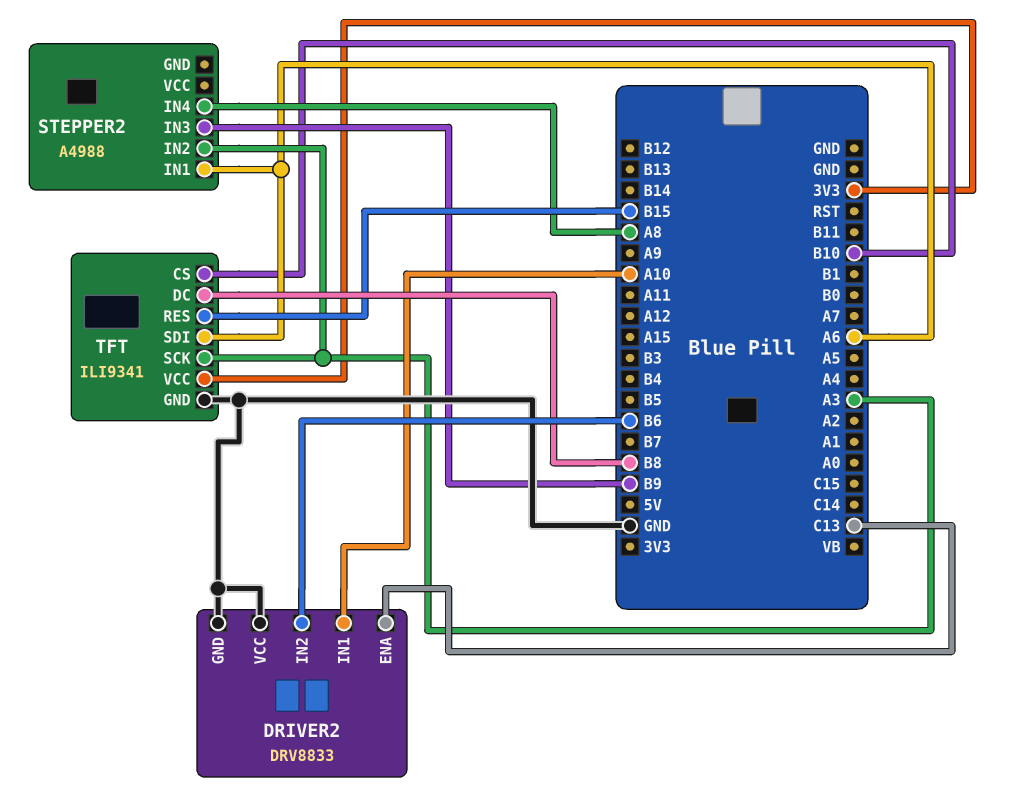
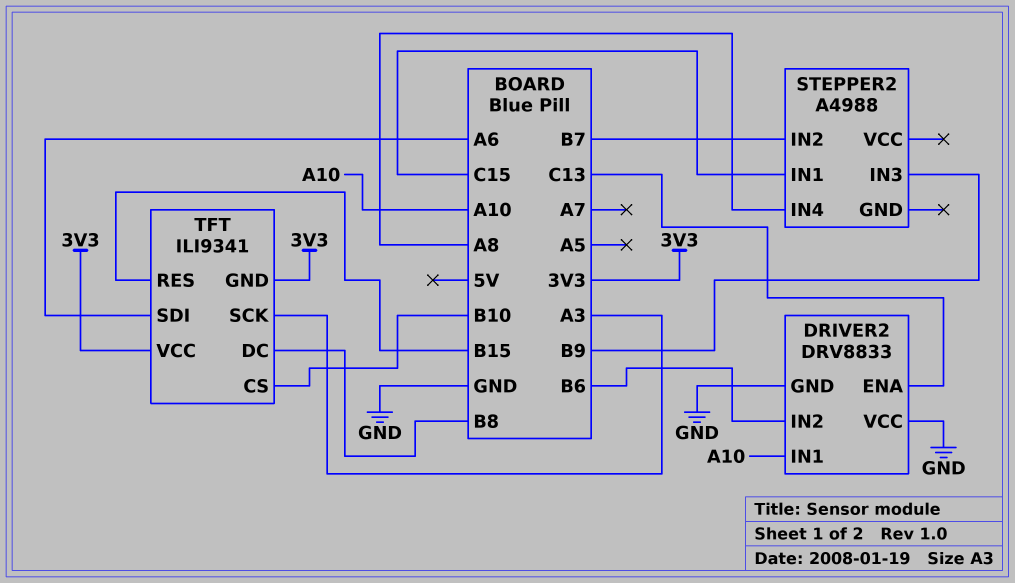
STEPPER2 pin IN1: A6 -> C15
STEPPER2 pin IN2: A3 -> B7
TFT pin GND: GND -> 3V3

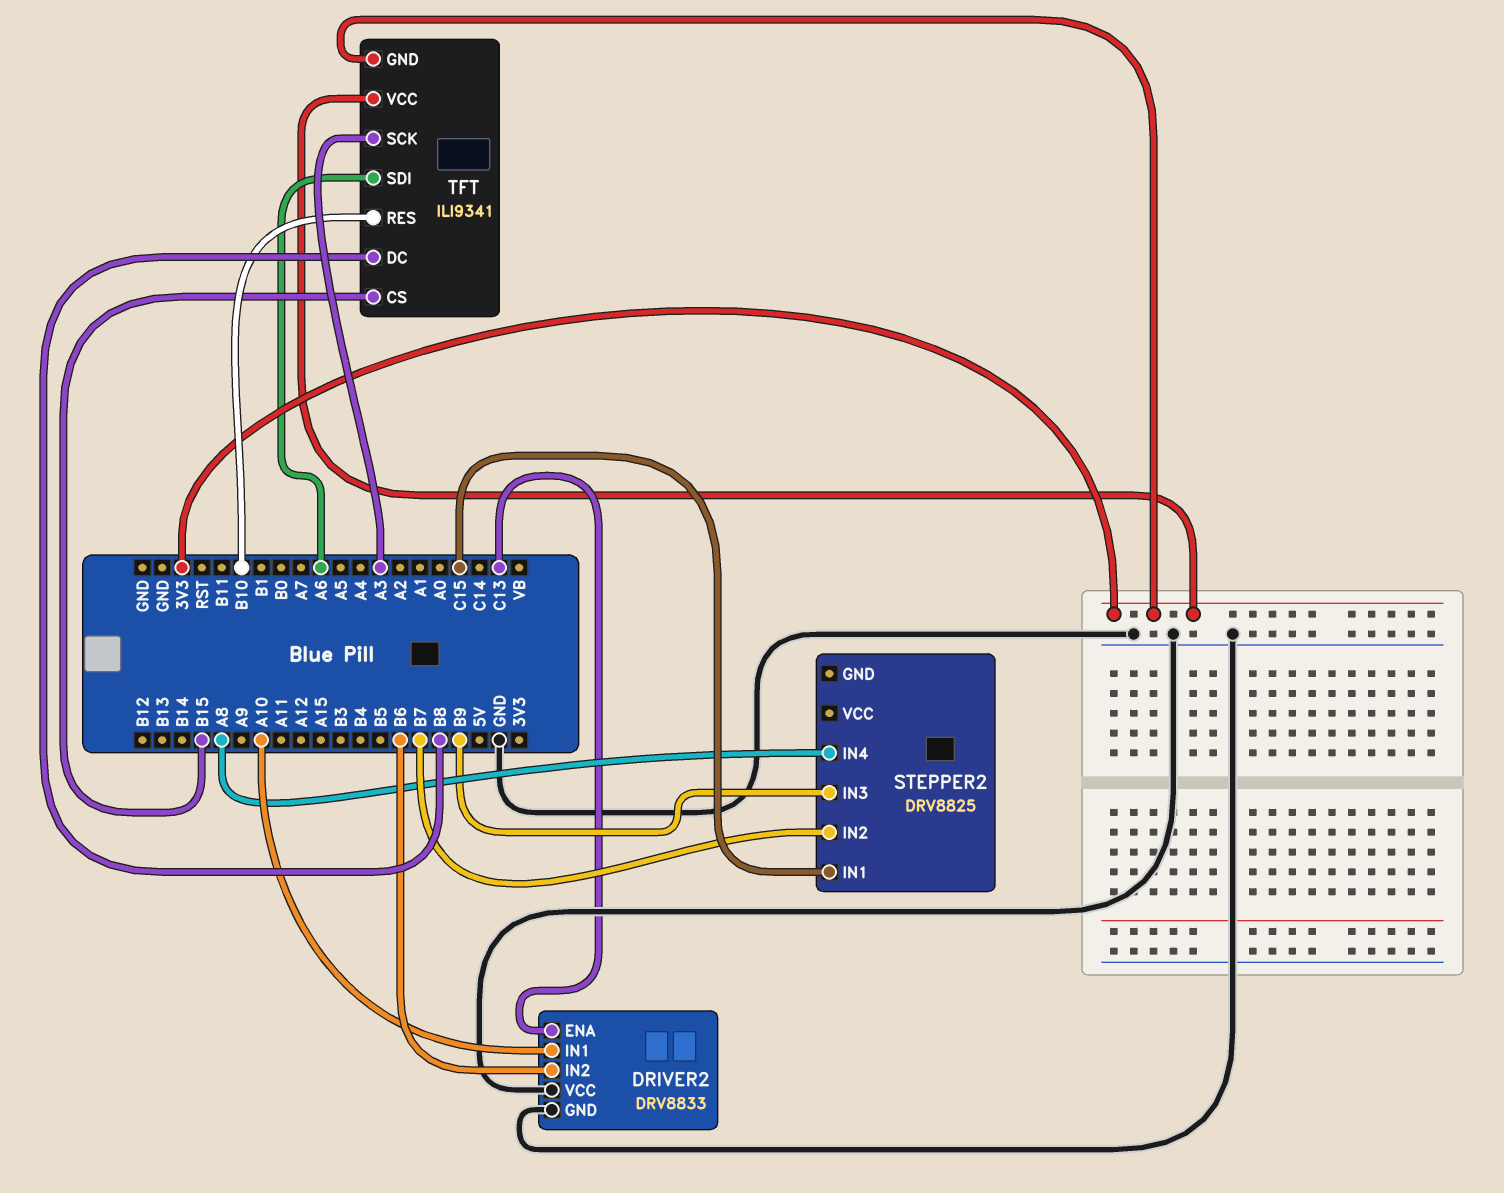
STEPPER2: A4988 -> DRV8825
TFT pin CS: B10 -> B15
TFT pin RES: B15 -> B10

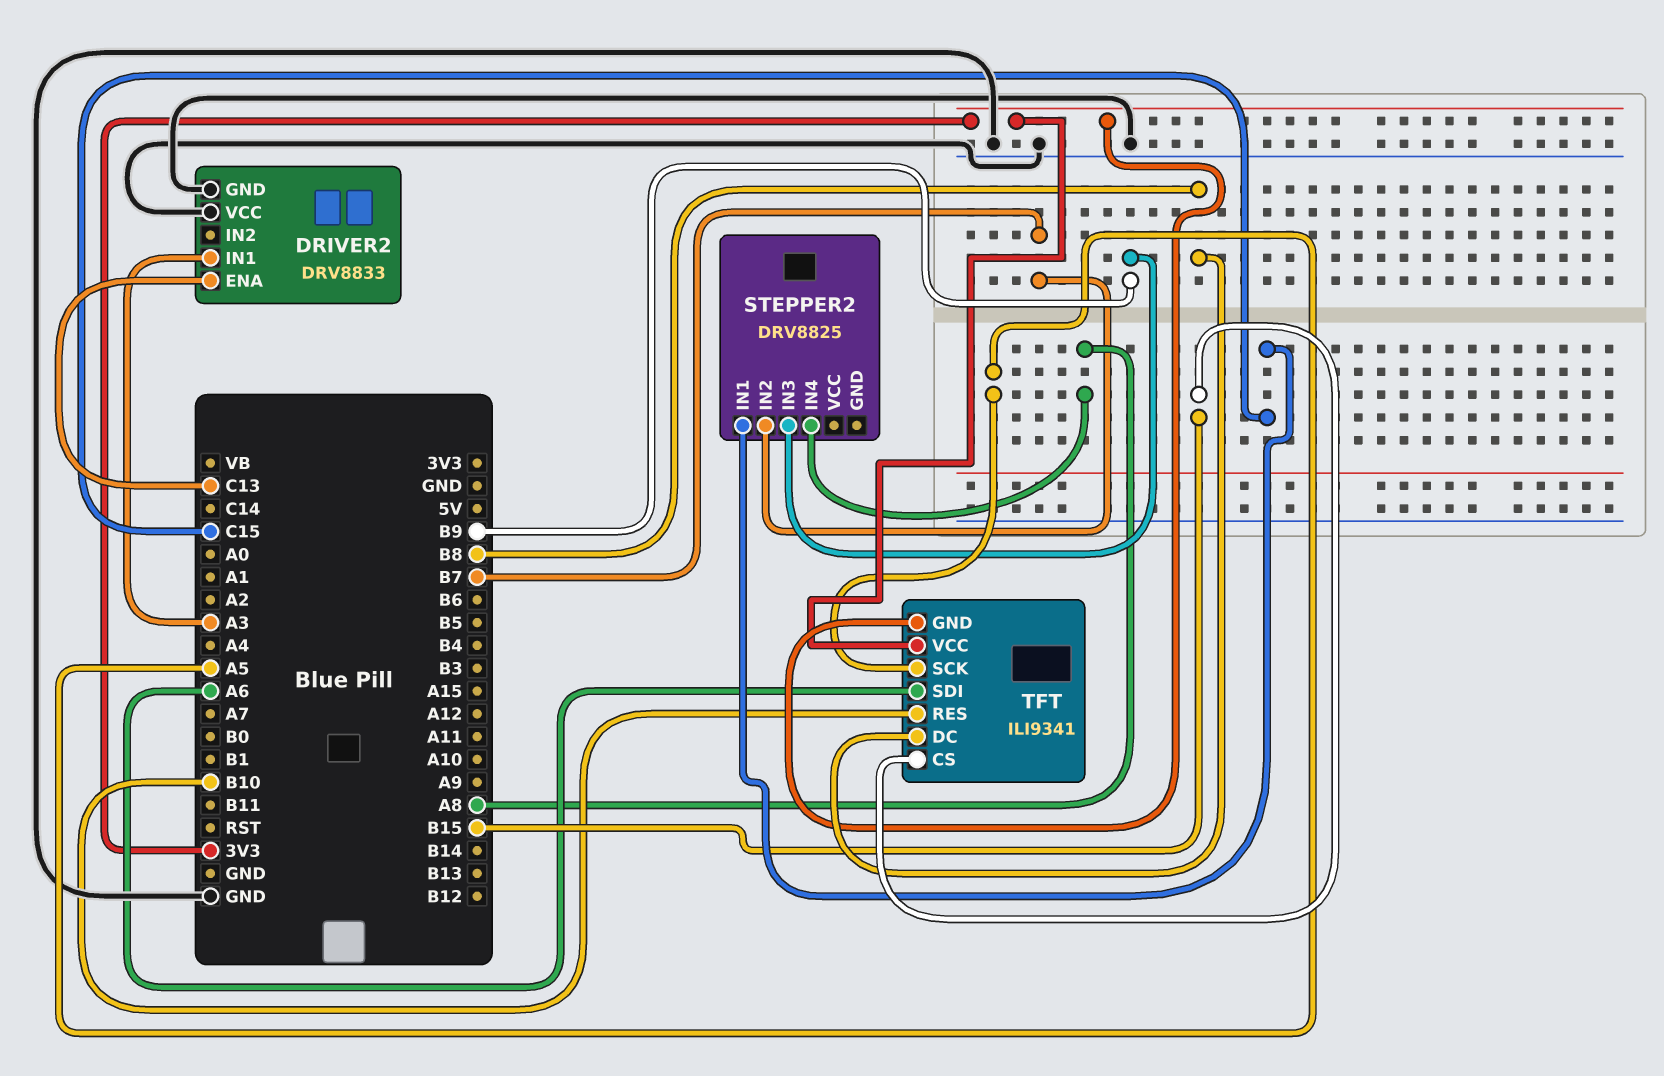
DRIVER2 pin IN1: A10 -> A3
DRIVER2 pin IN2: B6 -> none
TFT pin SCK: A3 -> A5

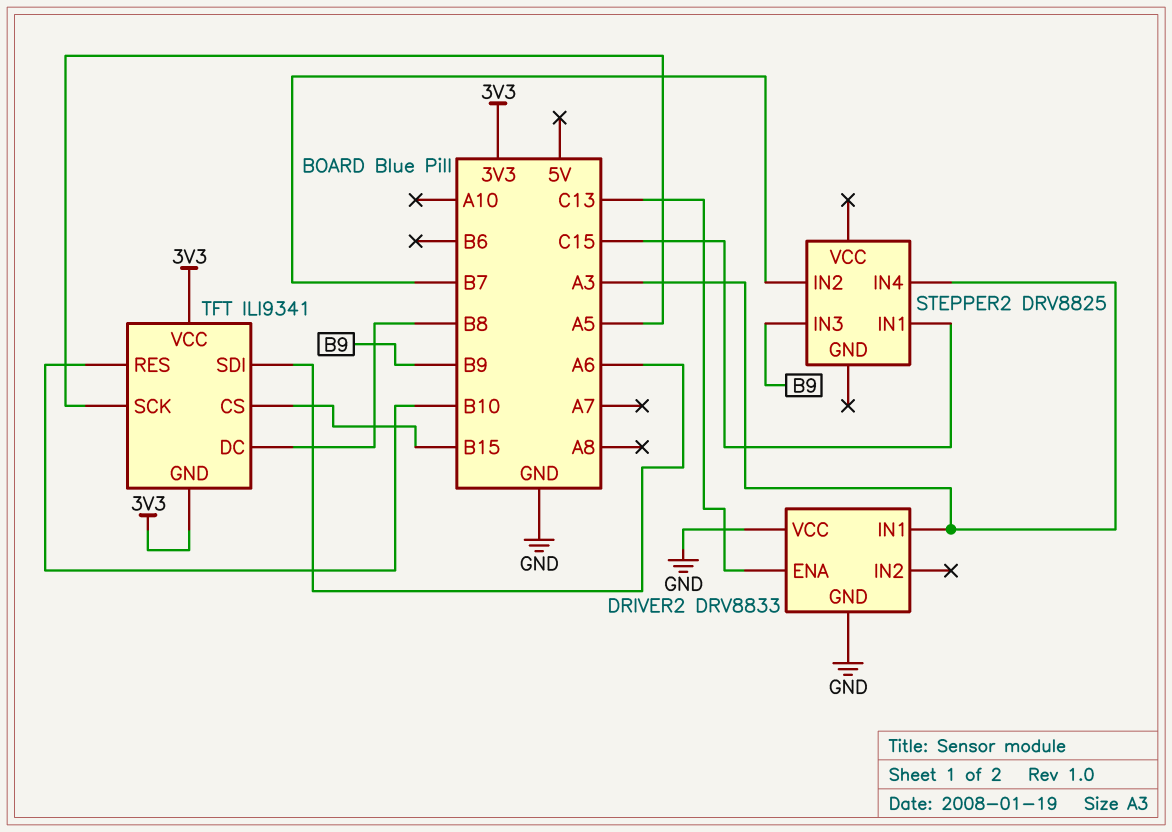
STEPPER2 pin IN4: A8 -> A3

